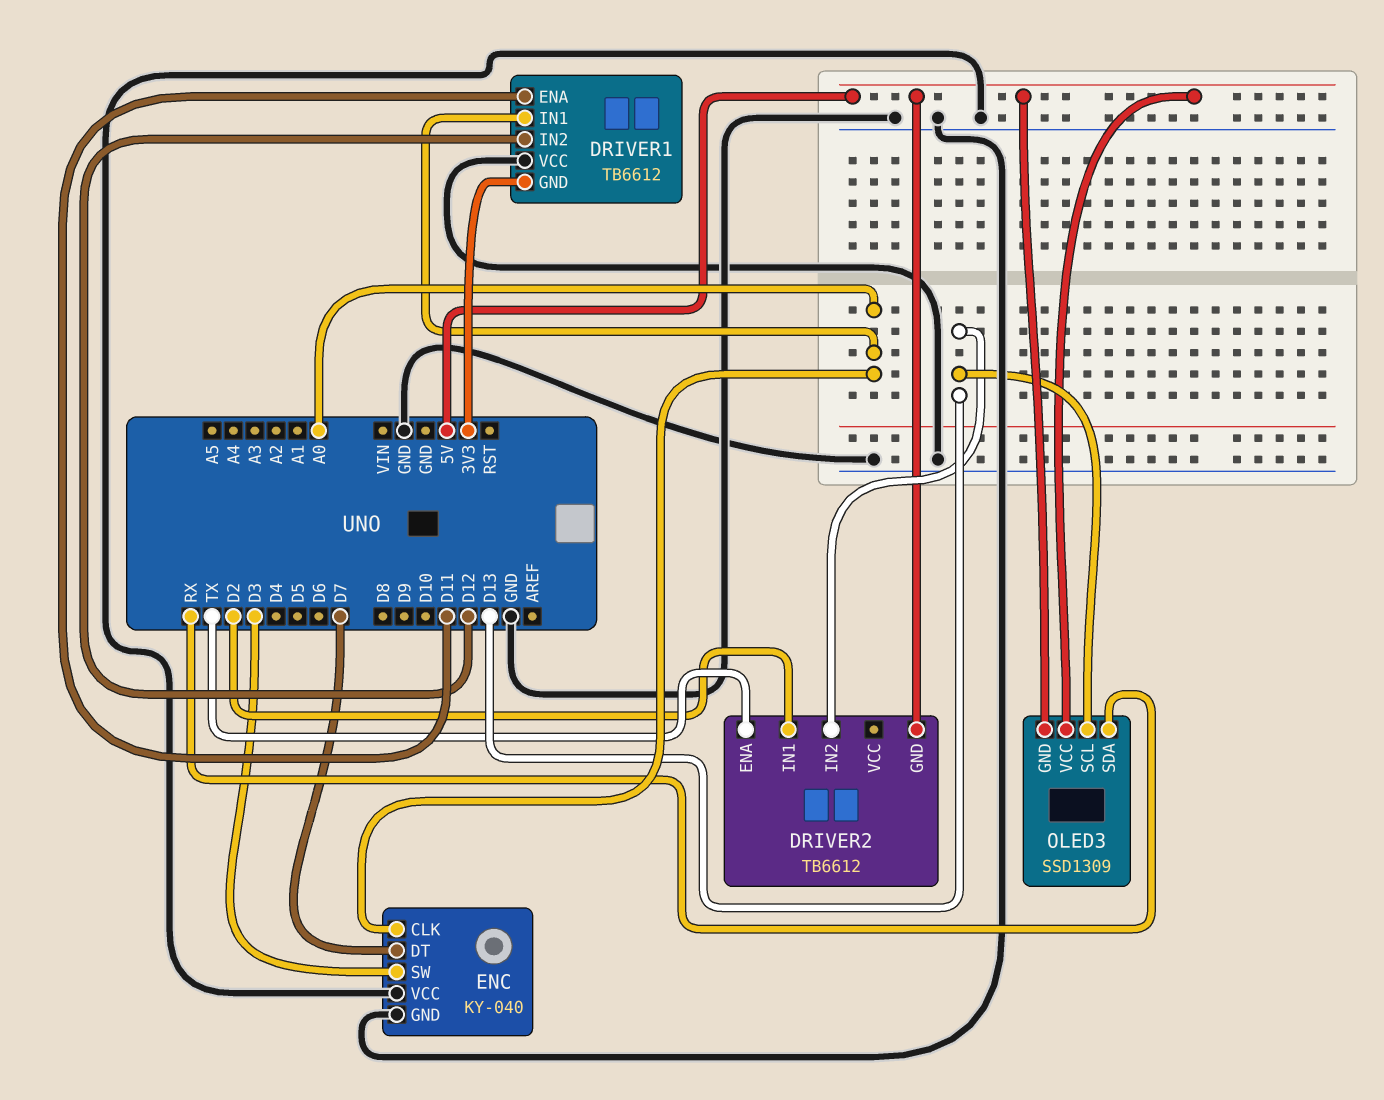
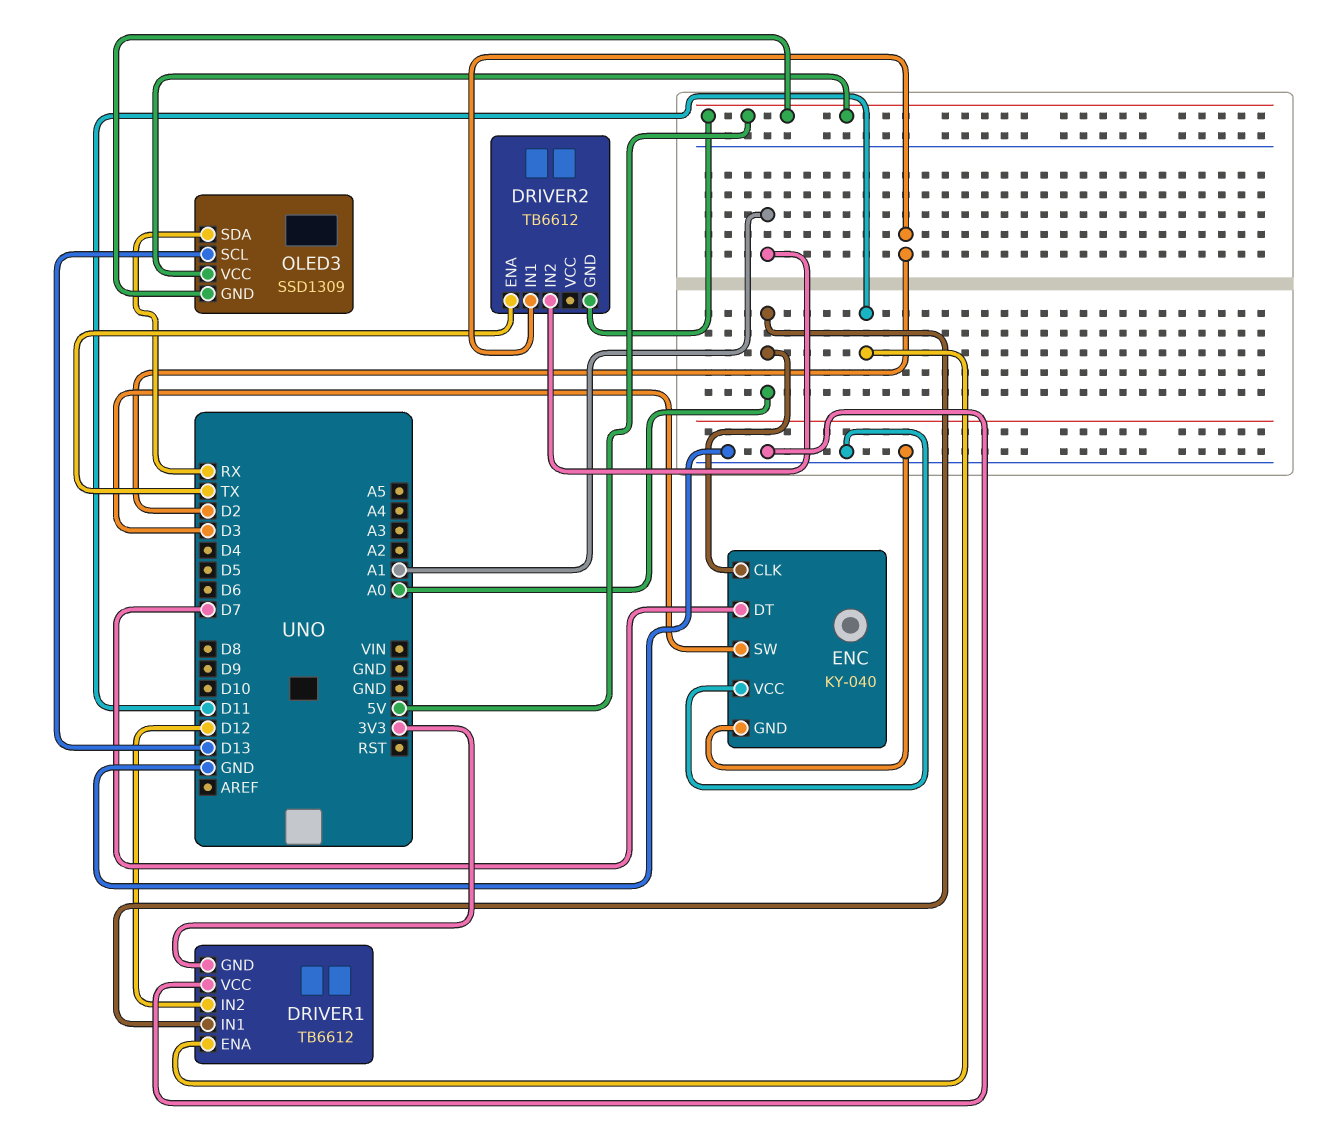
DRIVER2 pin IN2: D13 -> A1

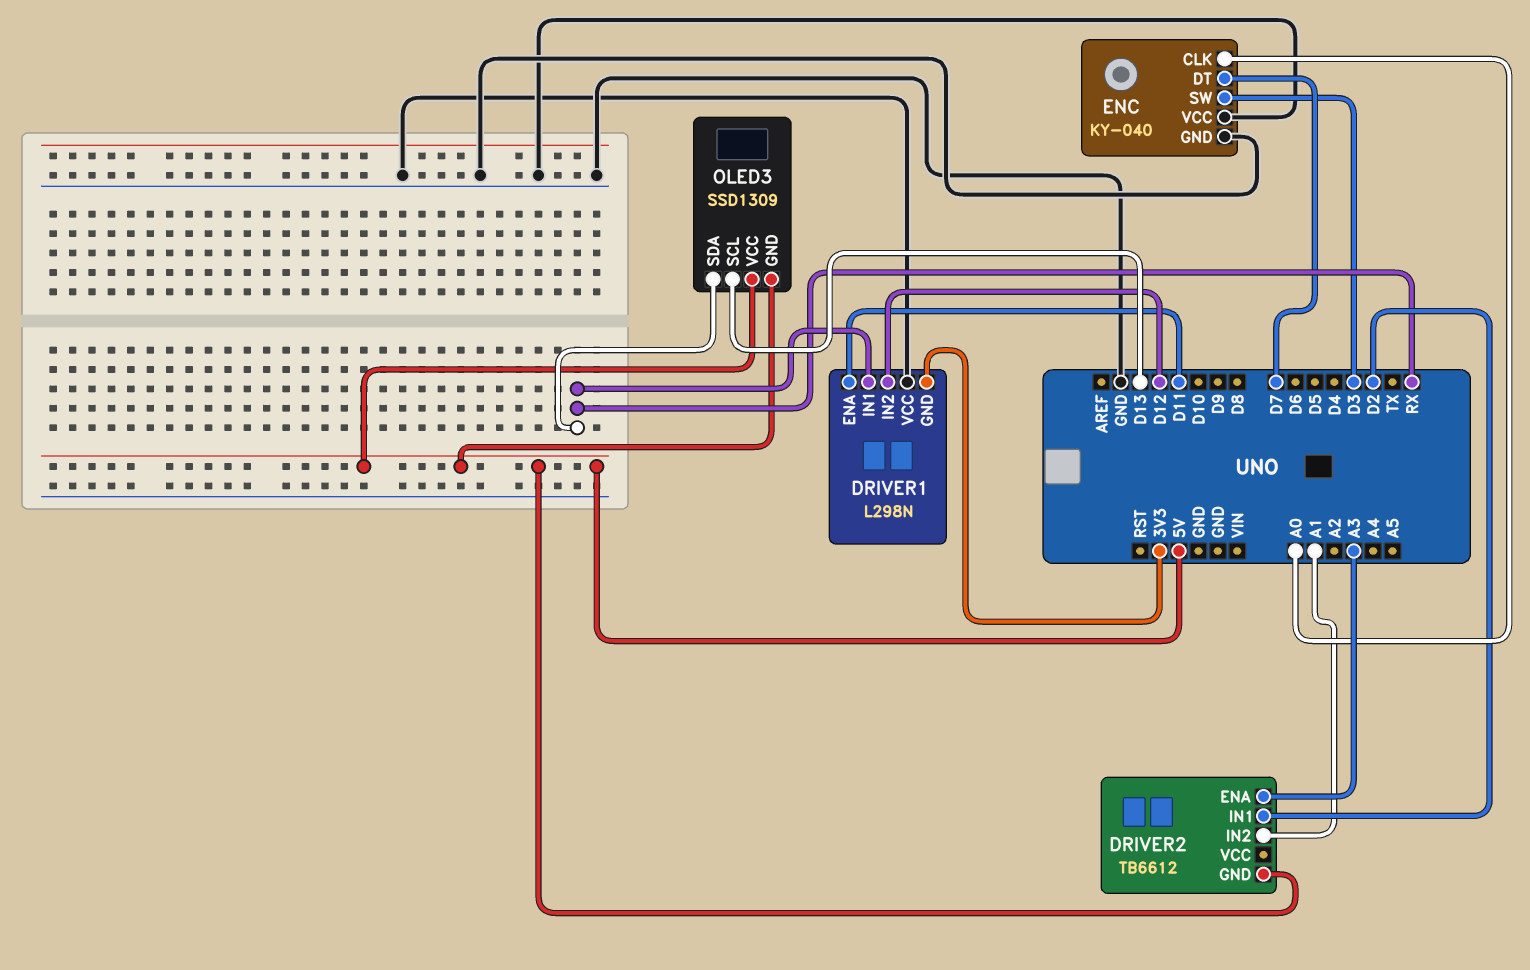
DRIVER1: TB6612 -> L298N
DRIVER1 pin IN1: A0 -> RX
DRIVER2 pin ENA: TX -> A3

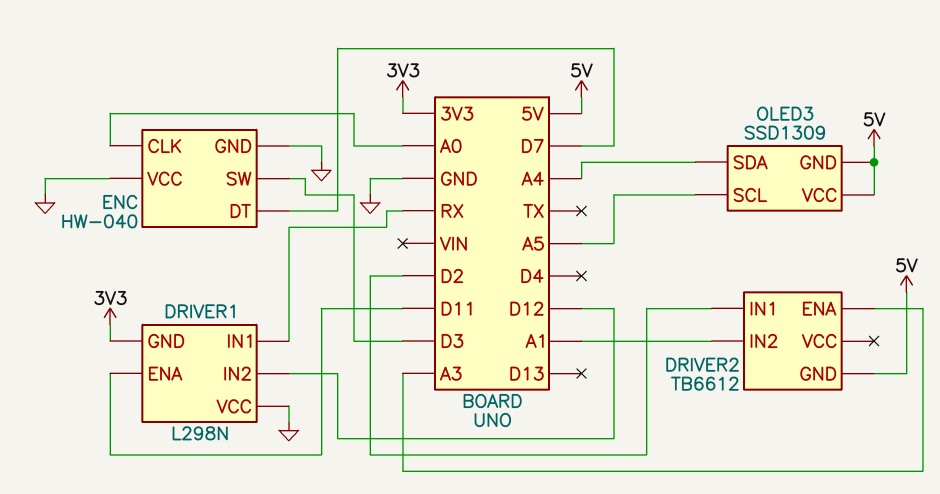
ENC: KY-040 -> HW-040
OLED3 pin SCL: D13 -> A5
OLED3 pin SDA: RX -> A4

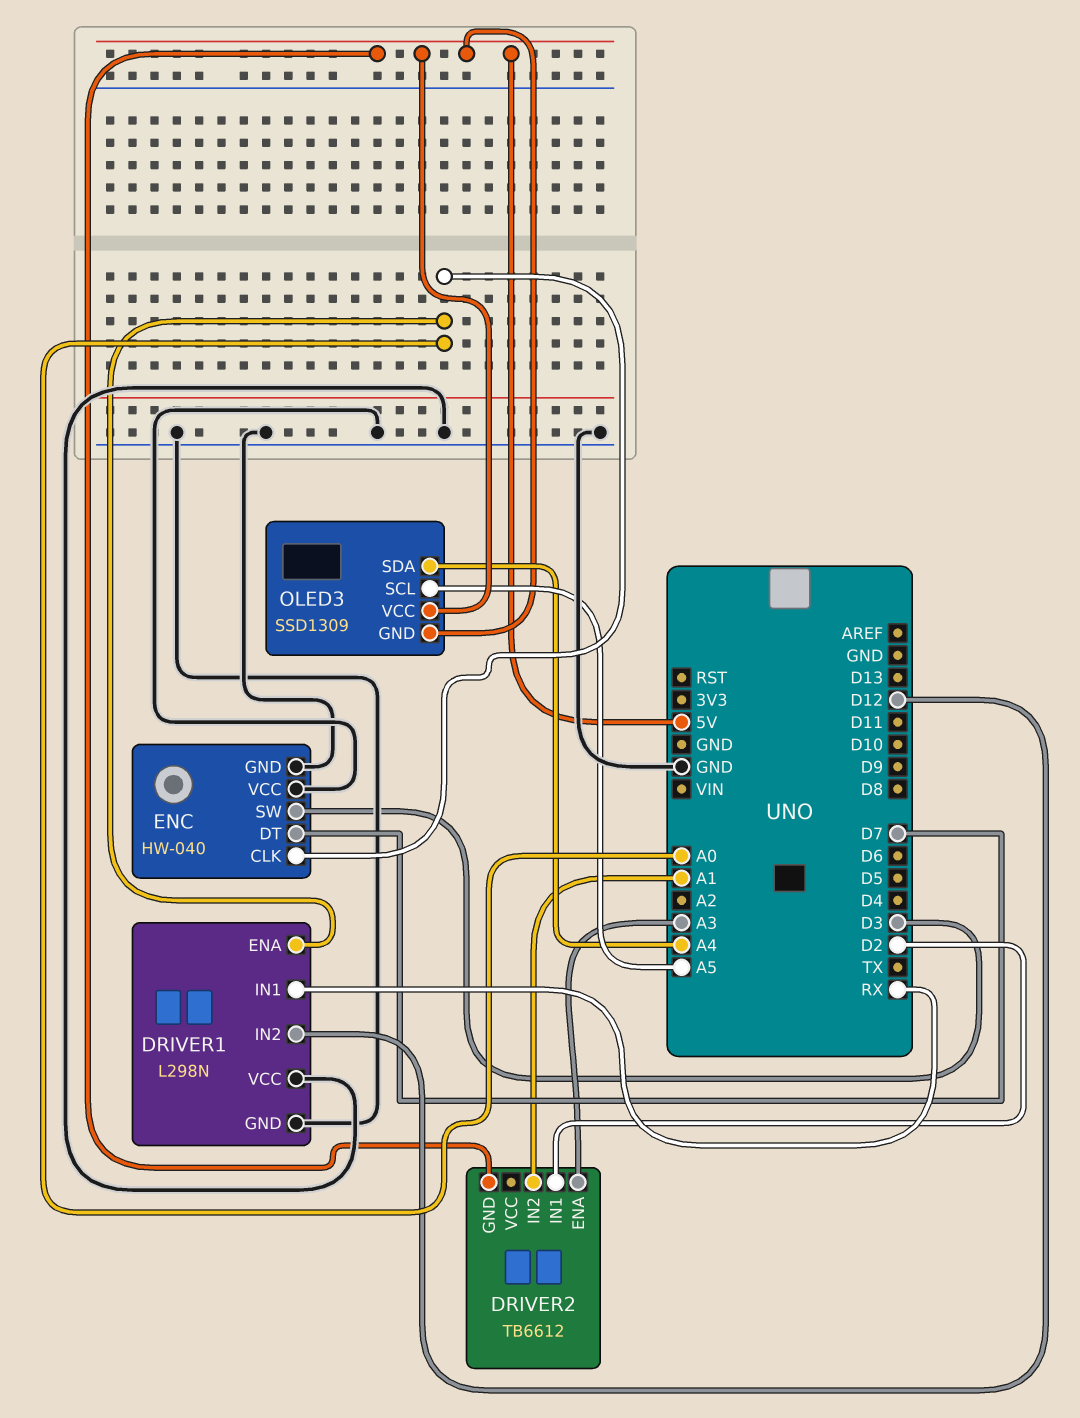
DRIVER1 pin ENA: D11 -> A0
DRIVER1 pin GND: 3V3 -> GND

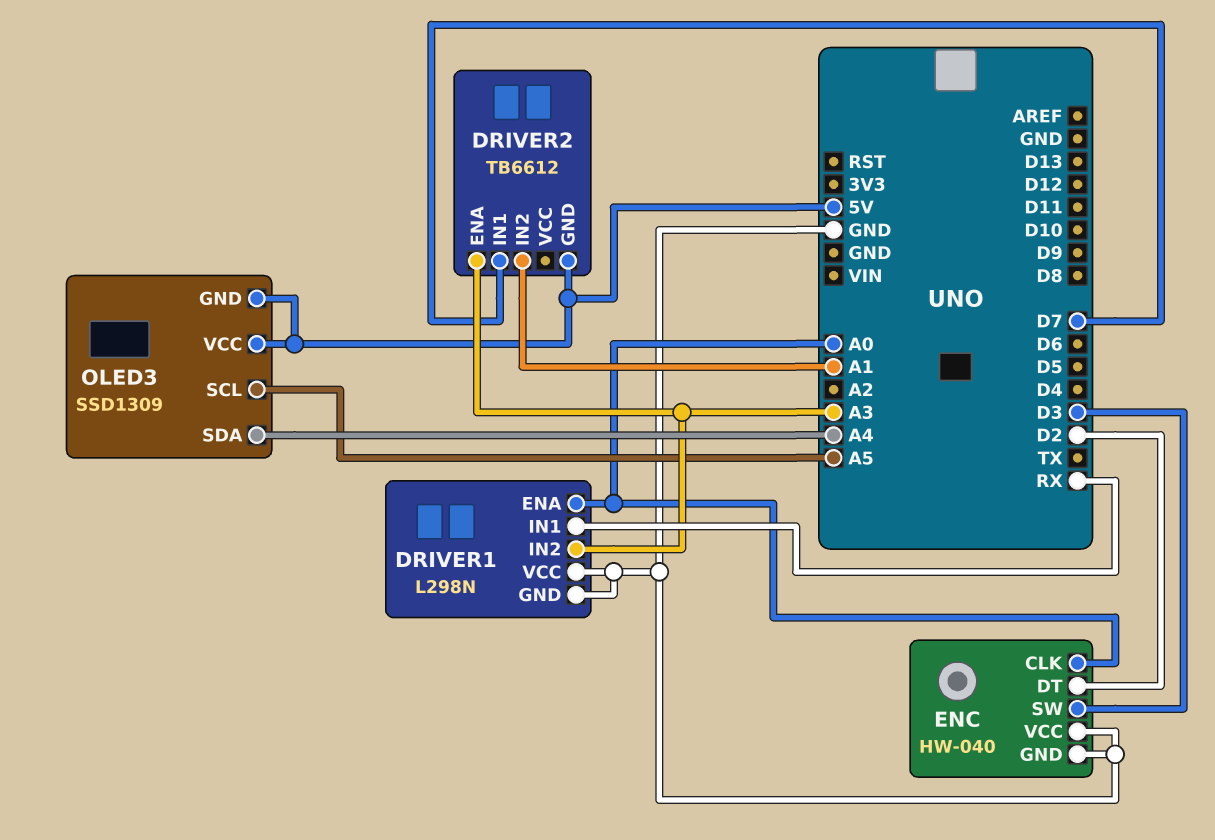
DRIVER1 pin IN2: D12 -> A3
DRIVER2 pin IN1: D2 -> D7
ENC pin DT: D7 -> D2

